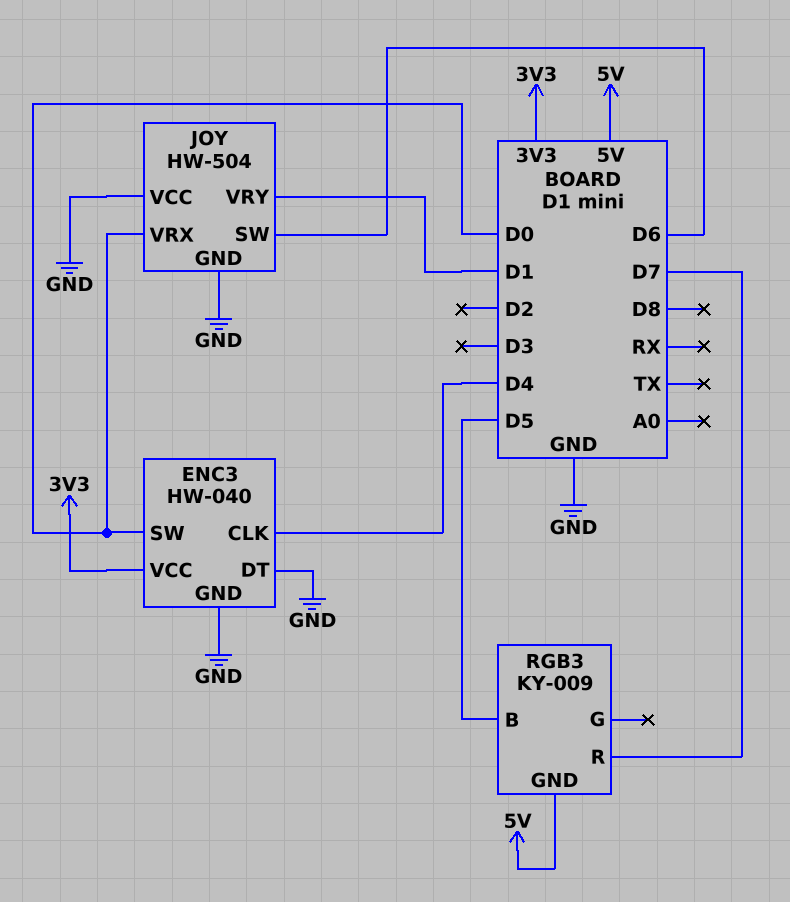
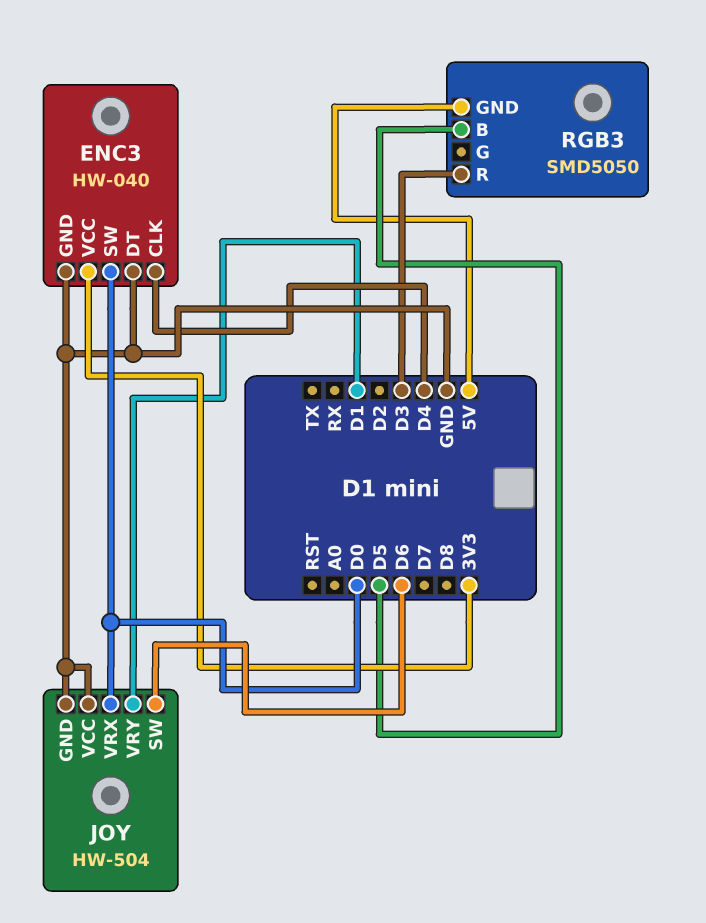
RGB3: KY-009 -> SMD5050
RGB3 pin R: D7 -> D3

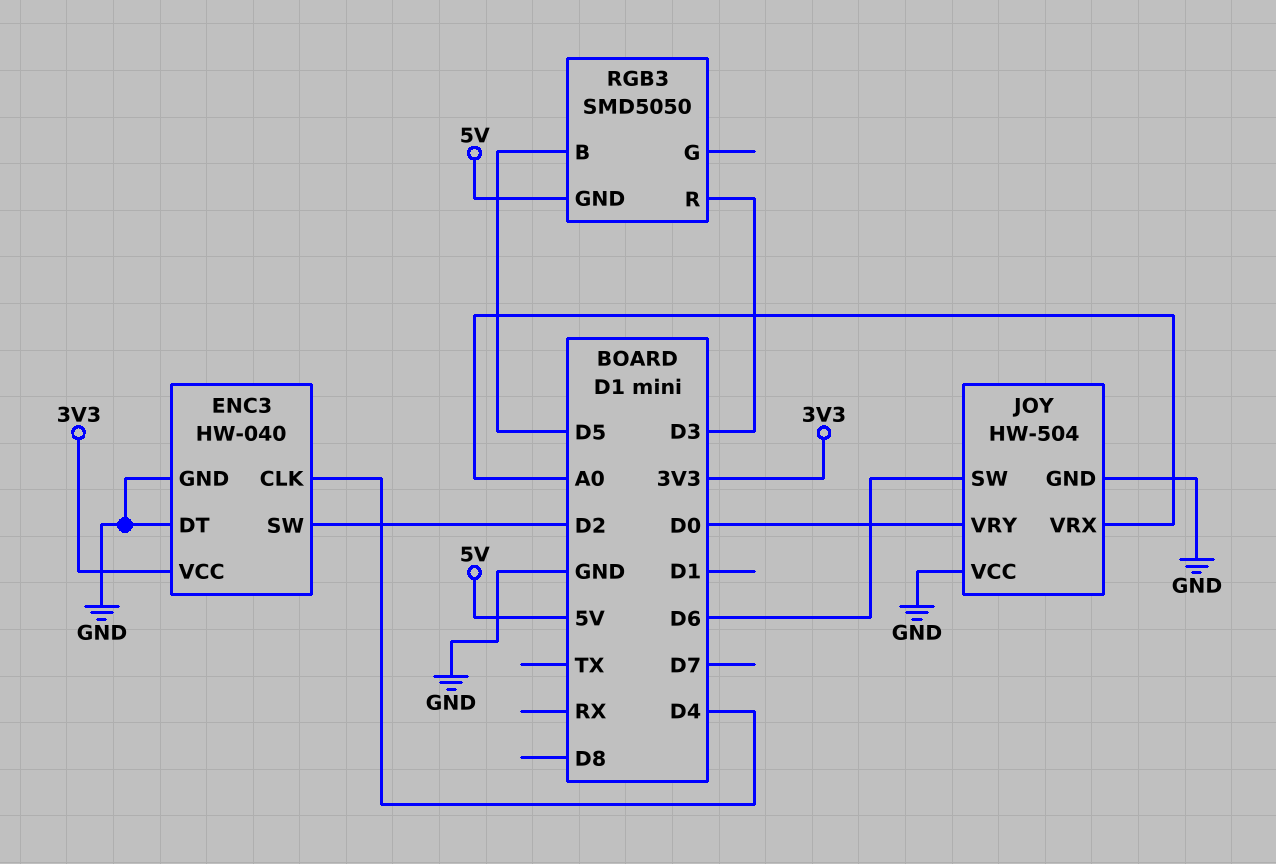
ENC3 pin SW: D0 -> D2
JOY pin VRX: D0 -> A0
JOY pin VRY: D1 -> D0

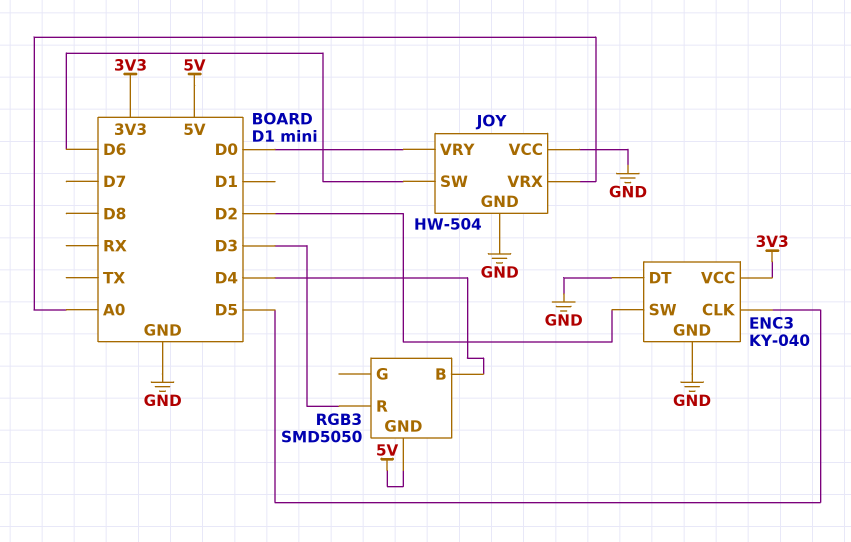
ENC3: HW-040 -> KY-040
ENC3 pin CLK: D4 -> D5
RGB3 pin B: D5 -> D4

